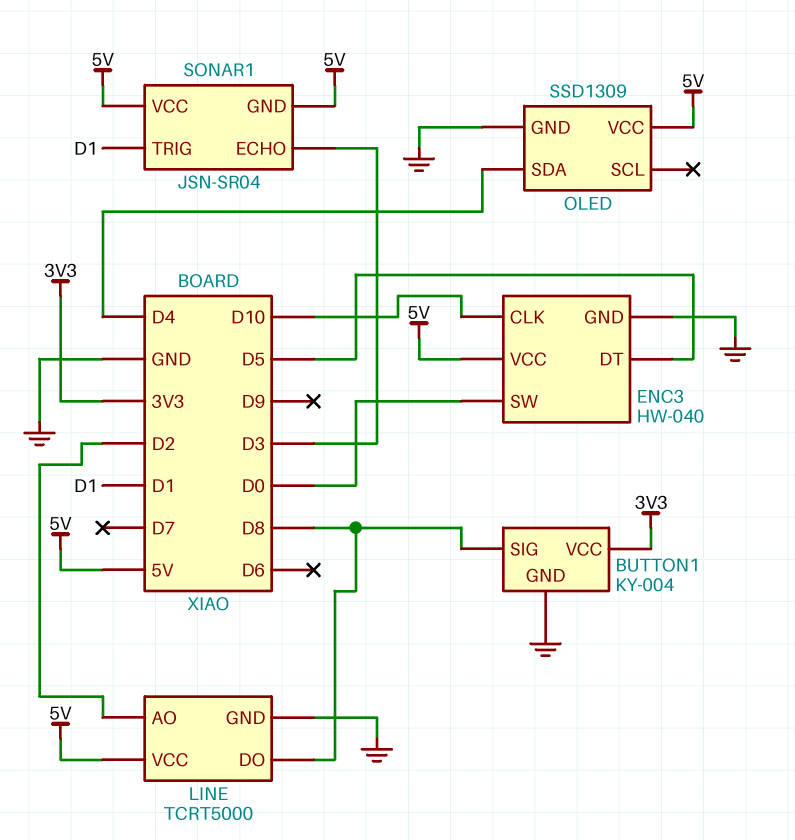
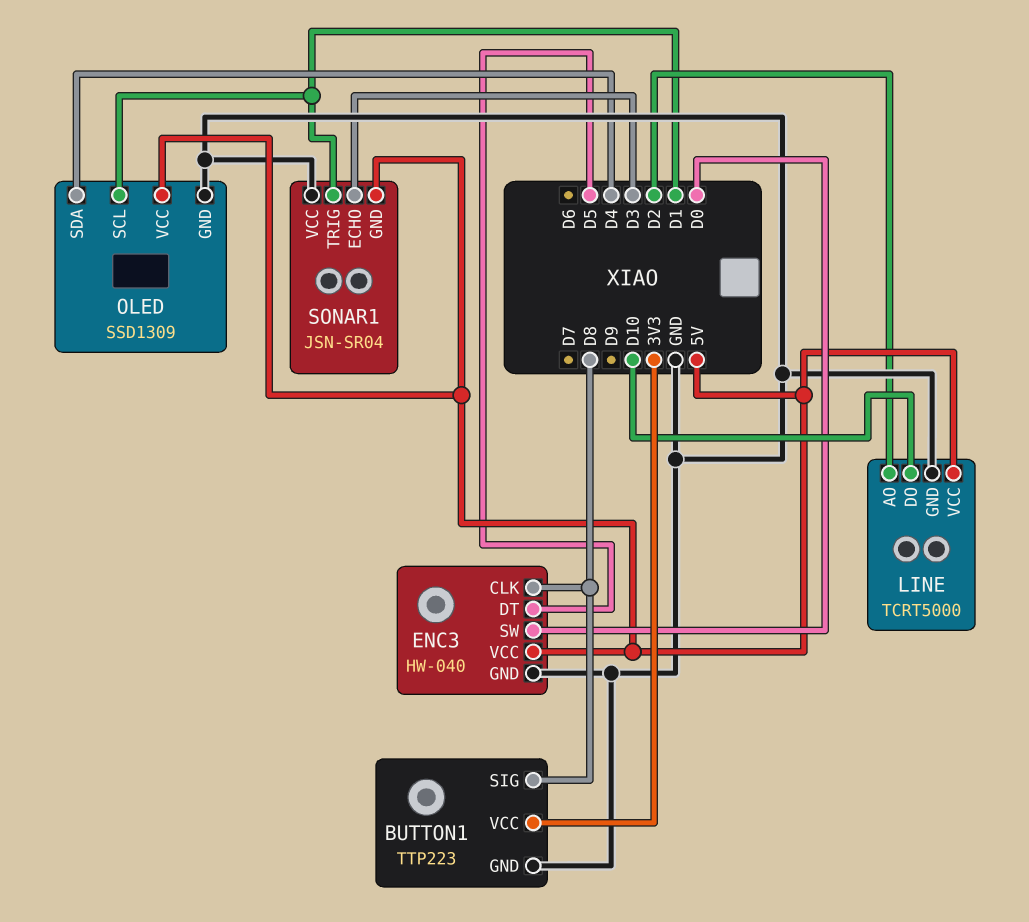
BUTTON1: KY-004 -> TTP223
ENC3 pin CLK: D10 -> D8
LINE pin DO: D8 -> D10
OLED pin SCL: none -> D1
SONAR1 pin VCC: 5V -> GND

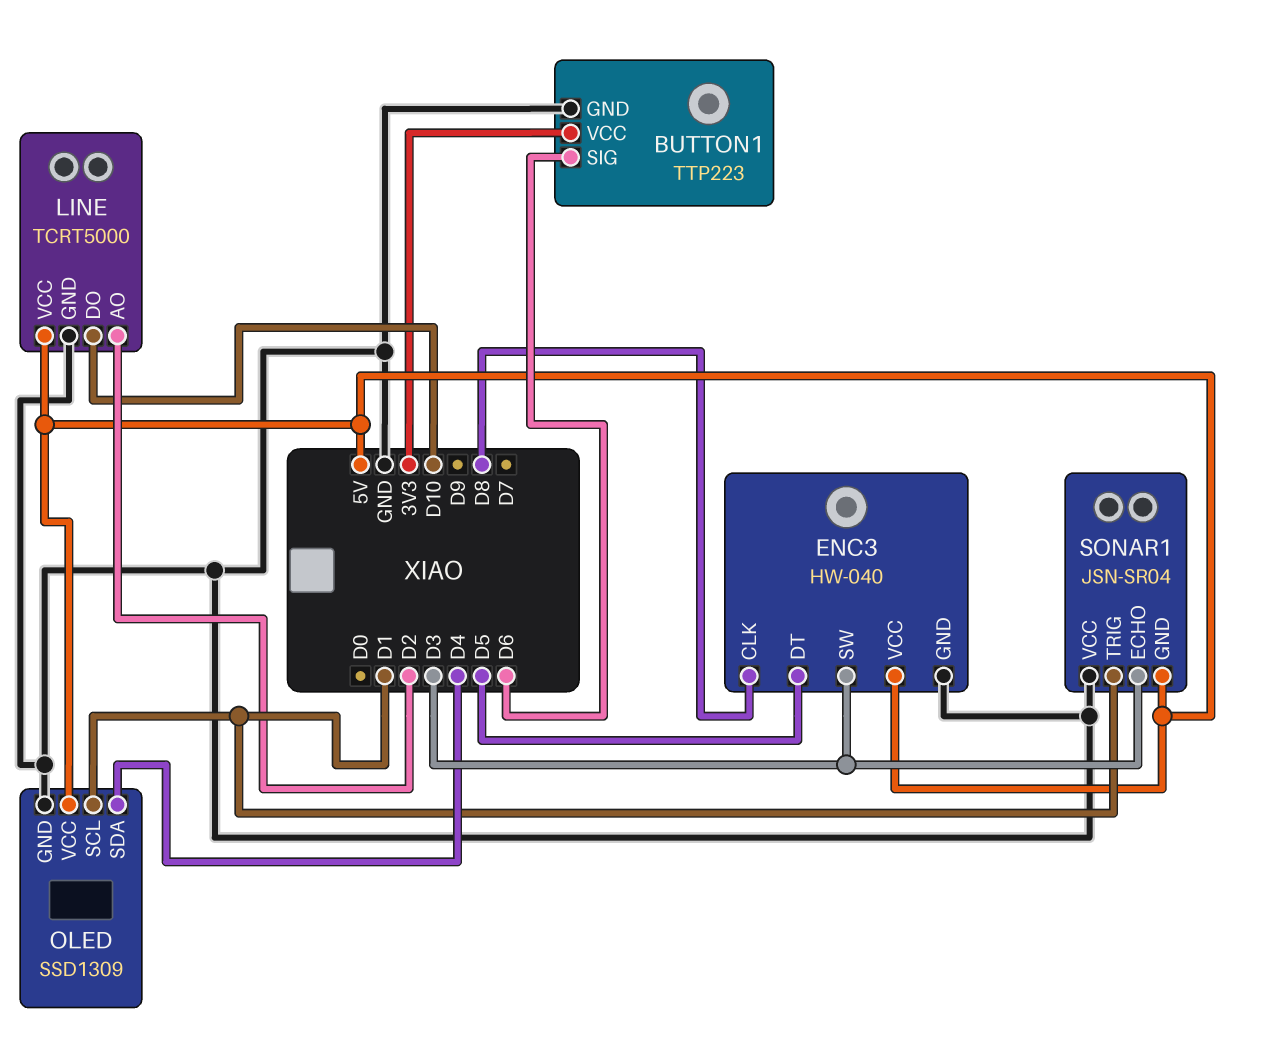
BUTTON1 pin SIG: D8 -> D6
ENC3 pin SW: D0 -> D3

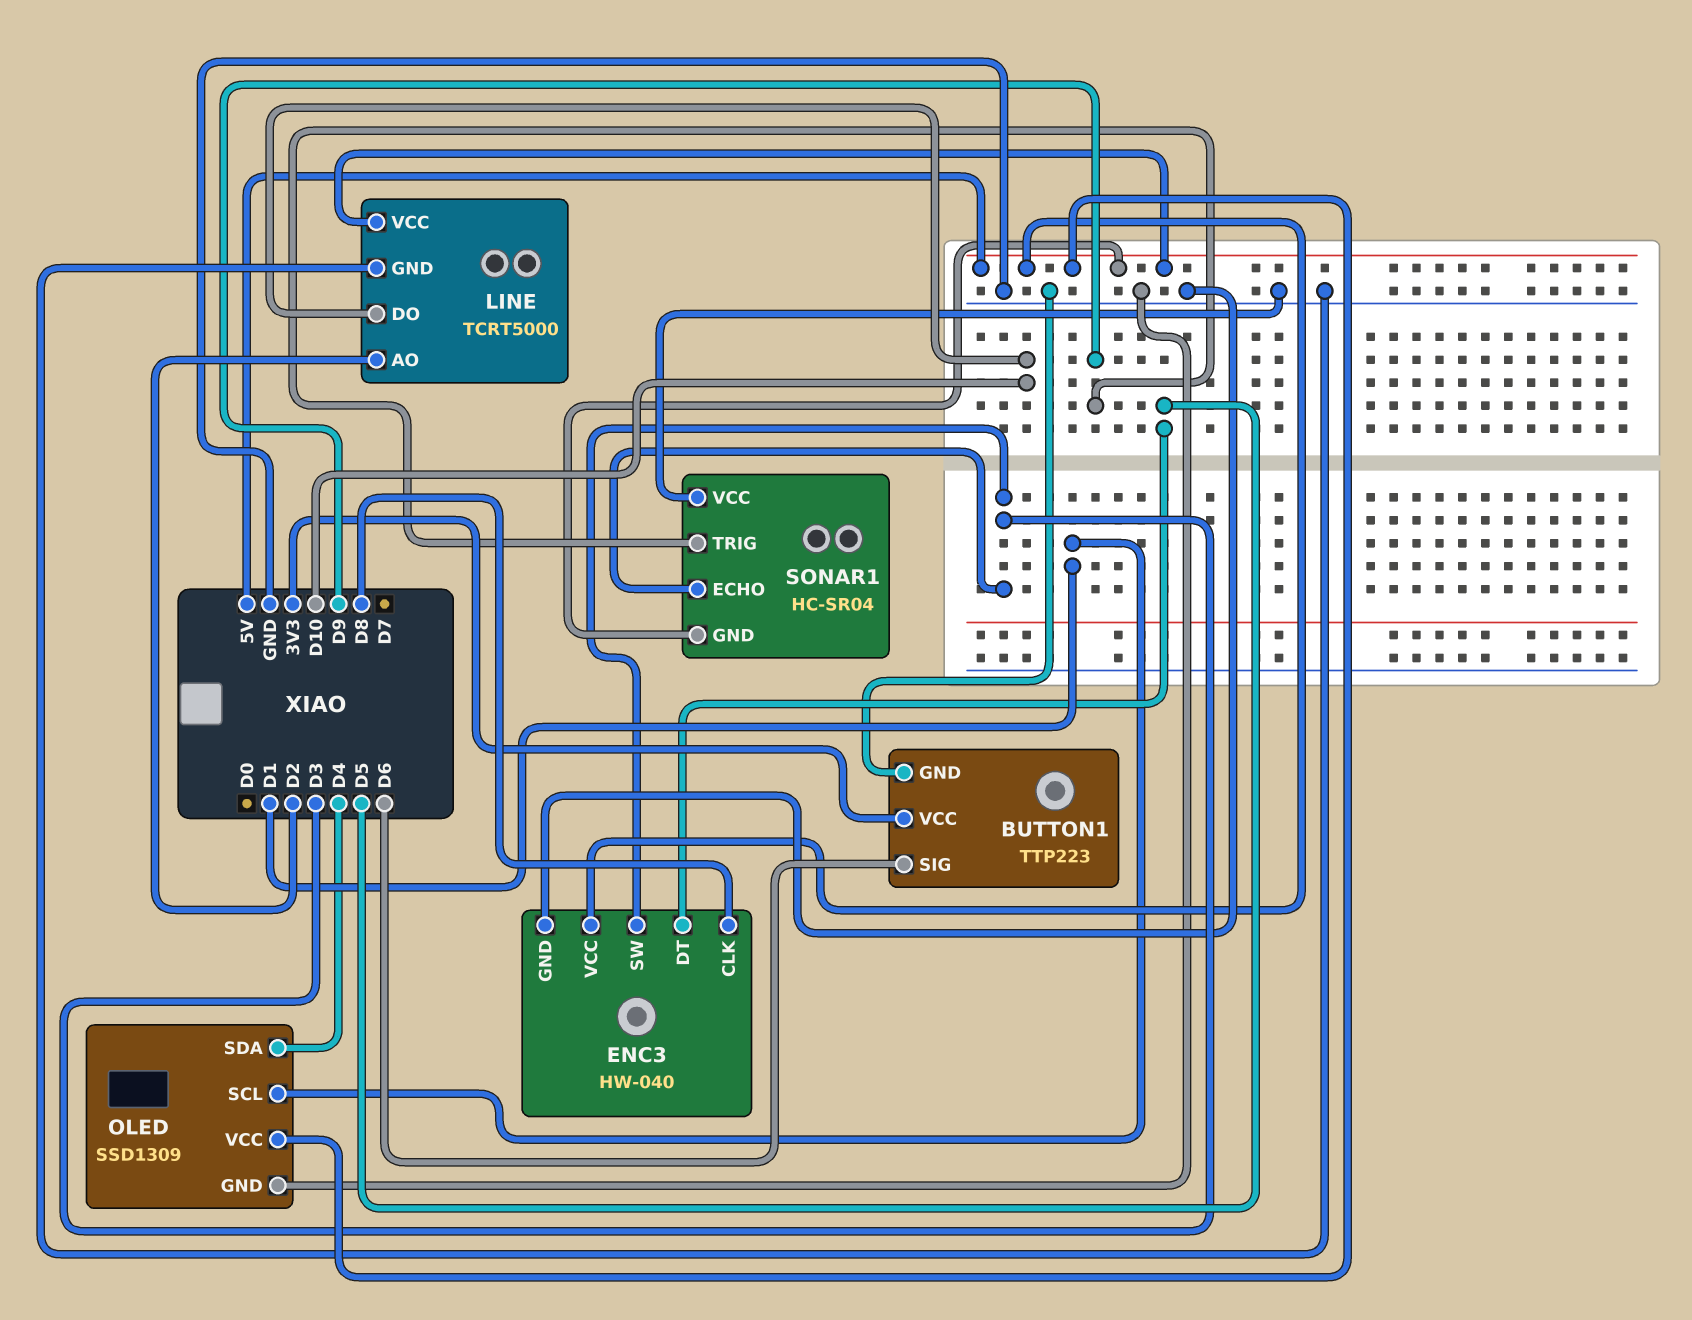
SONAR1: JSN-SR04 -> HC-SR04
SONAR1 pin TRIG: D1 -> D9

